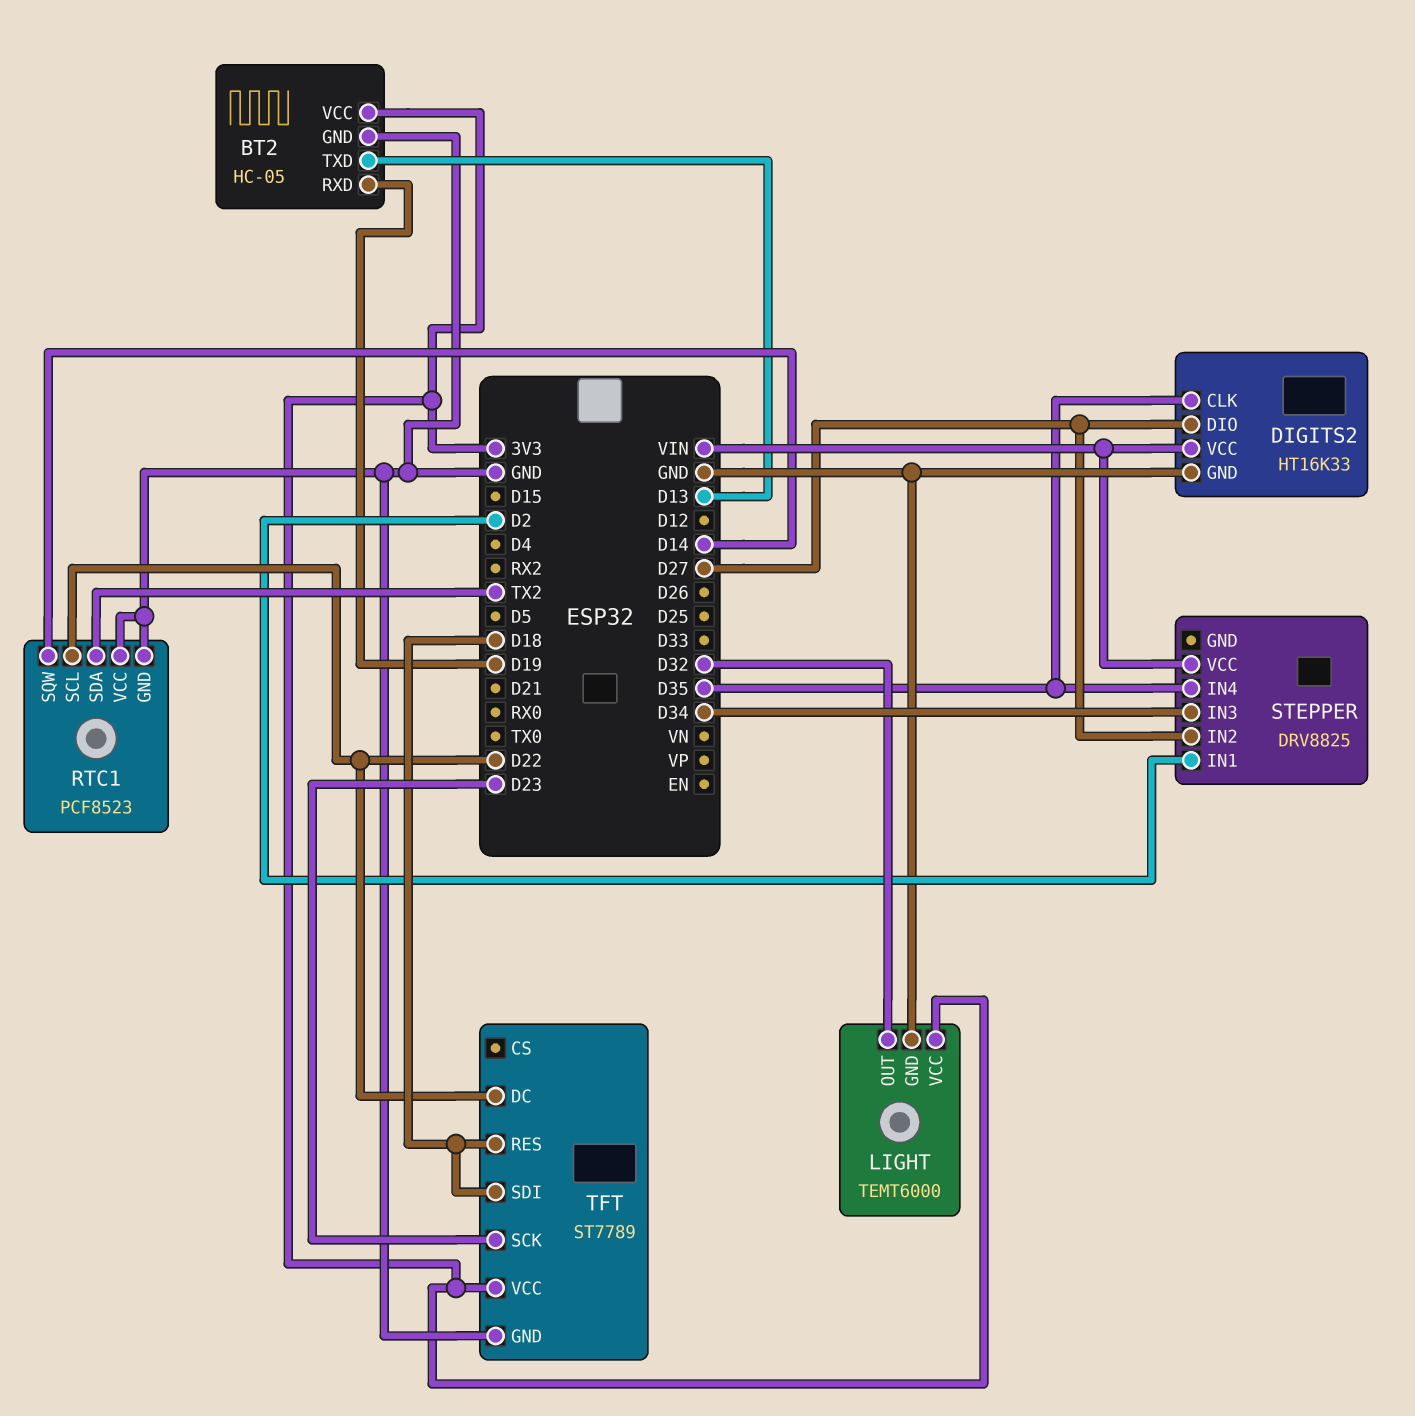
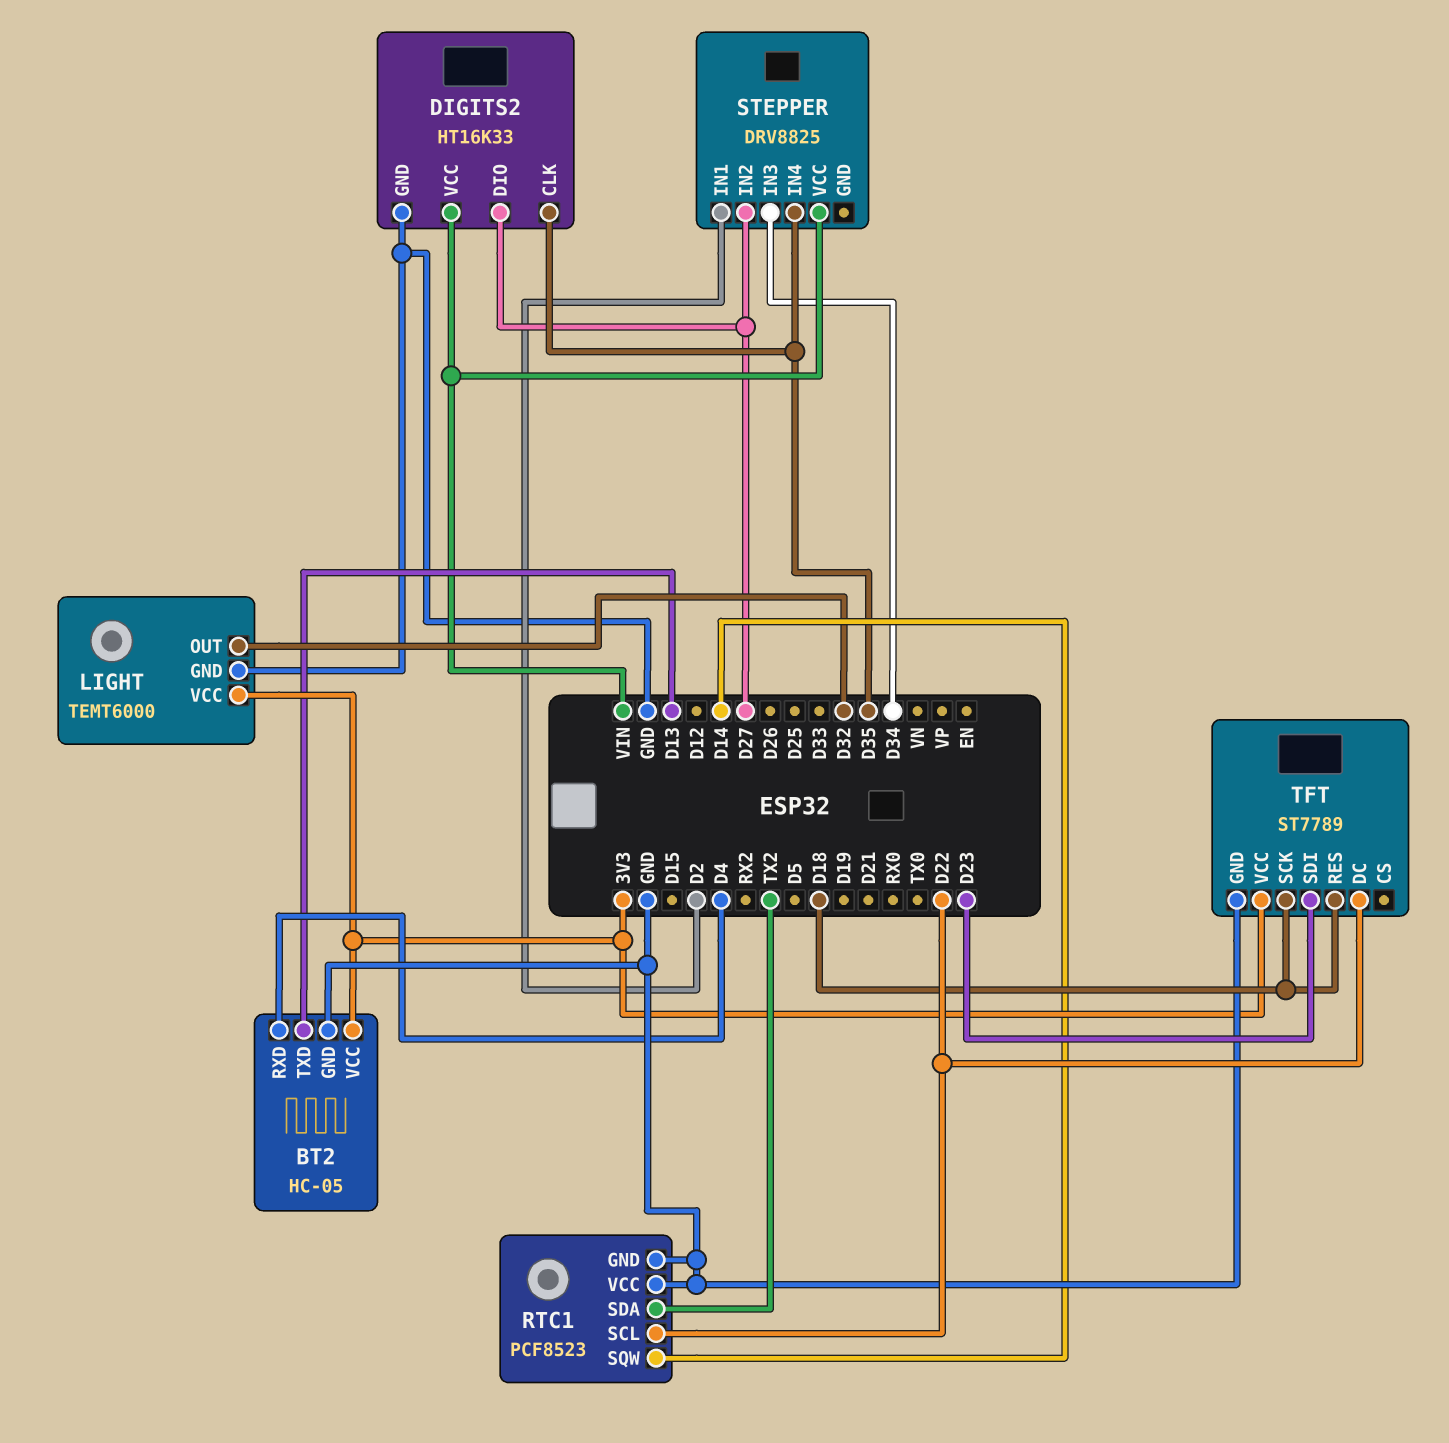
BT2 pin RXD: D19 -> D4
TFT pin SCK: D23 -> D18
TFT pin SDI: D18 -> D23

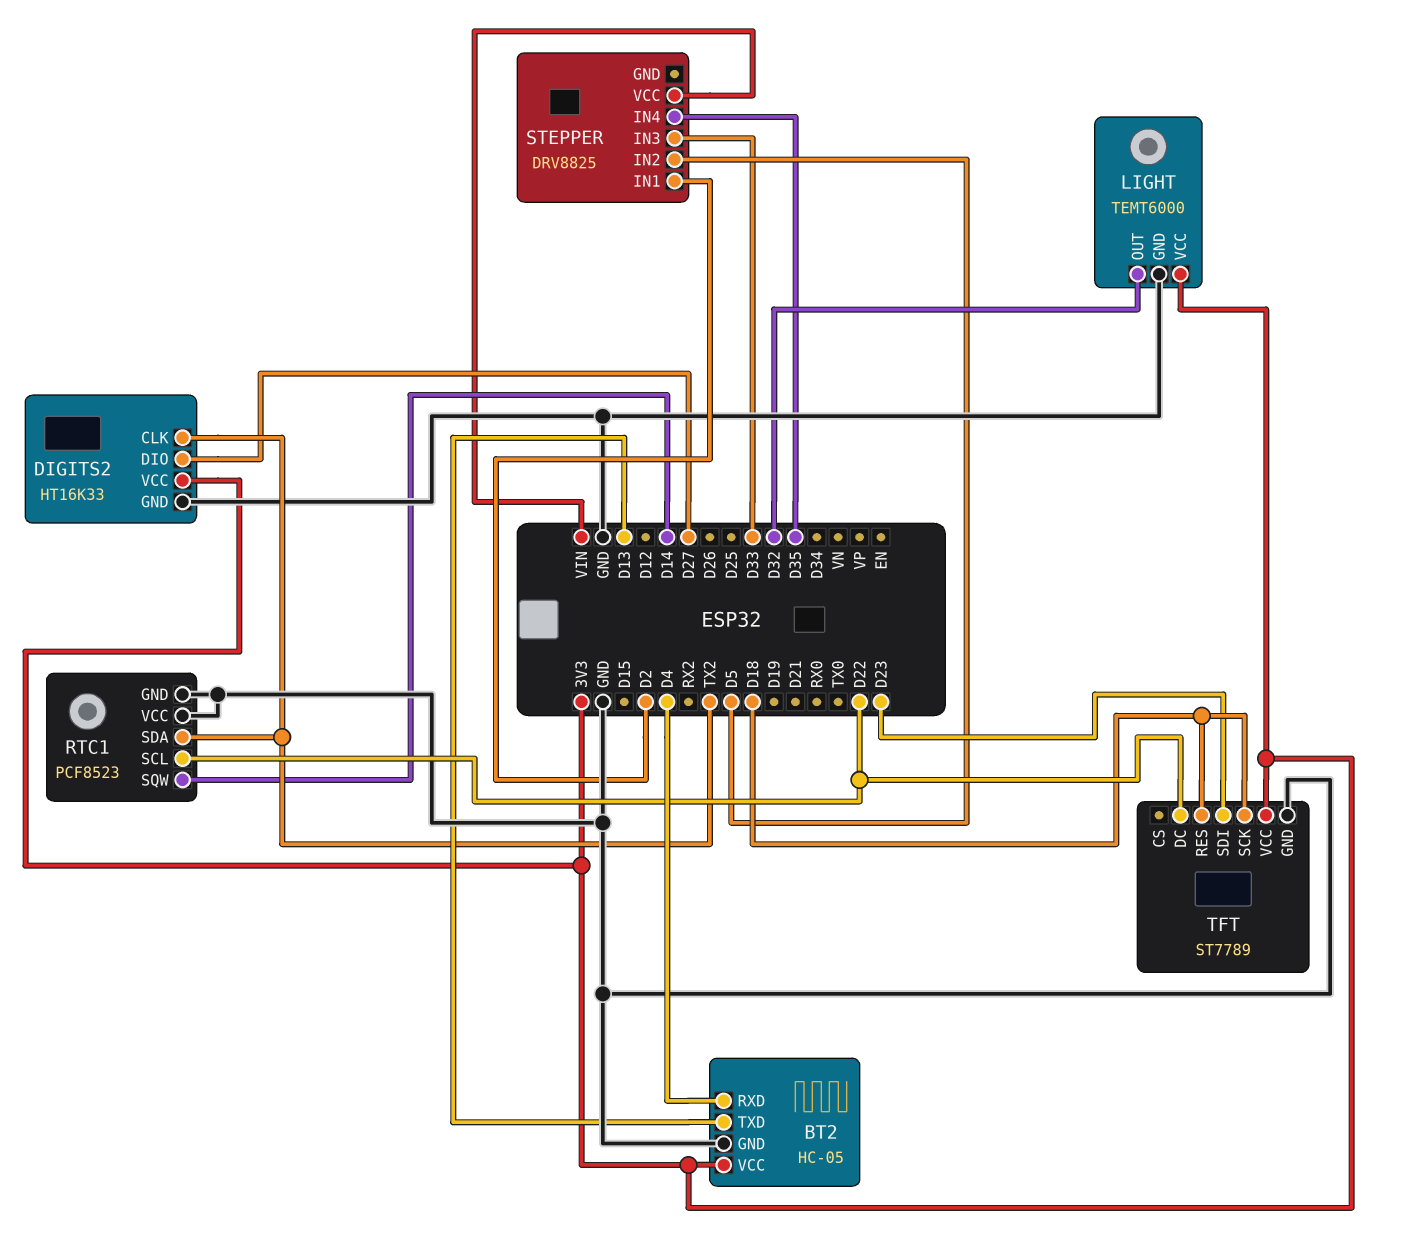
DIGITS2 pin CLK: D35 -> TX2
DIGITS2 pin VCC: VIN -> 3V3
STEPPER pin IN2: D27 -> D5
STEPPER pin IN3: D34 -> D33

